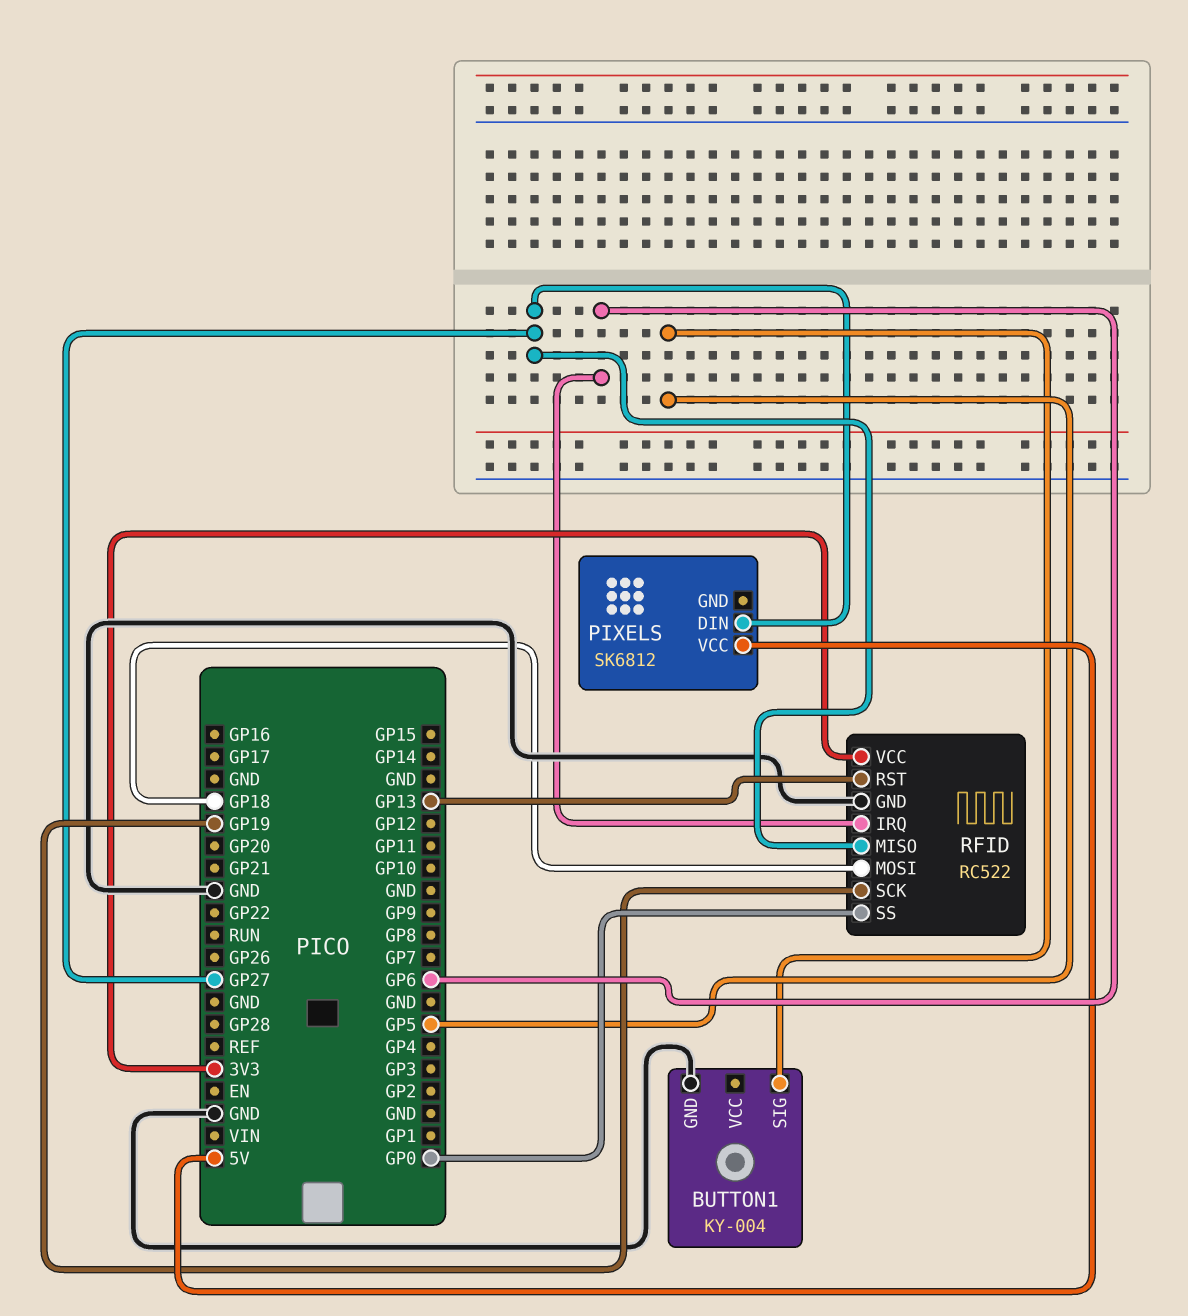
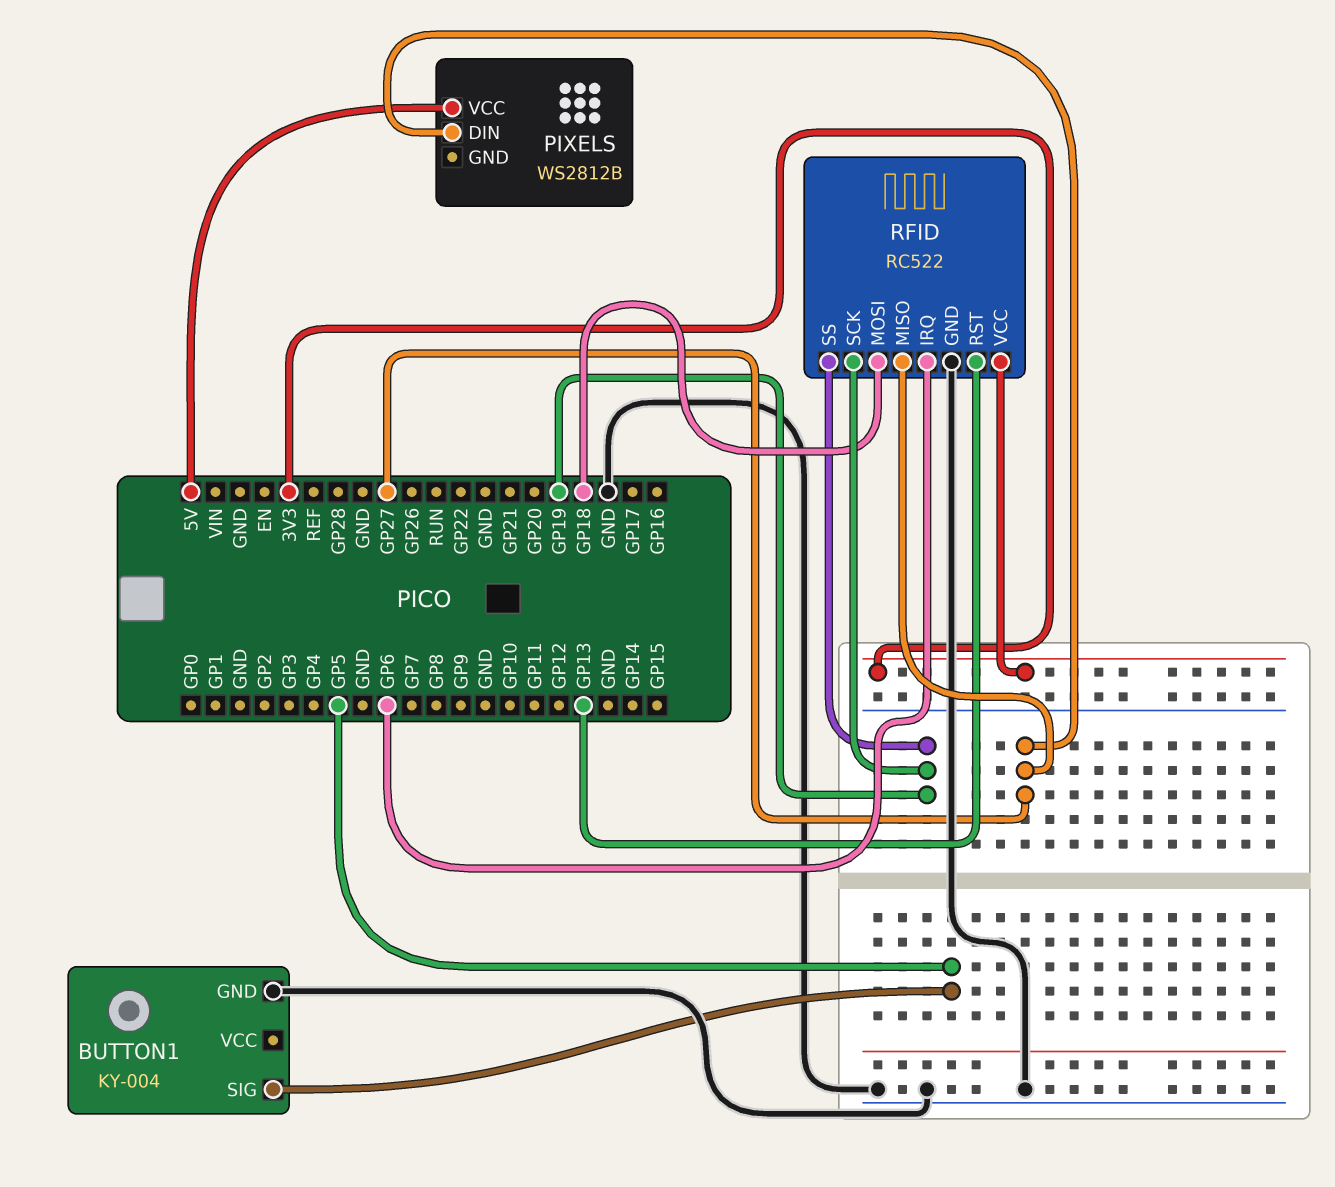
PIXELS: SK6812 -> WS2812B
RFID pin SS: GP0 -> GP19

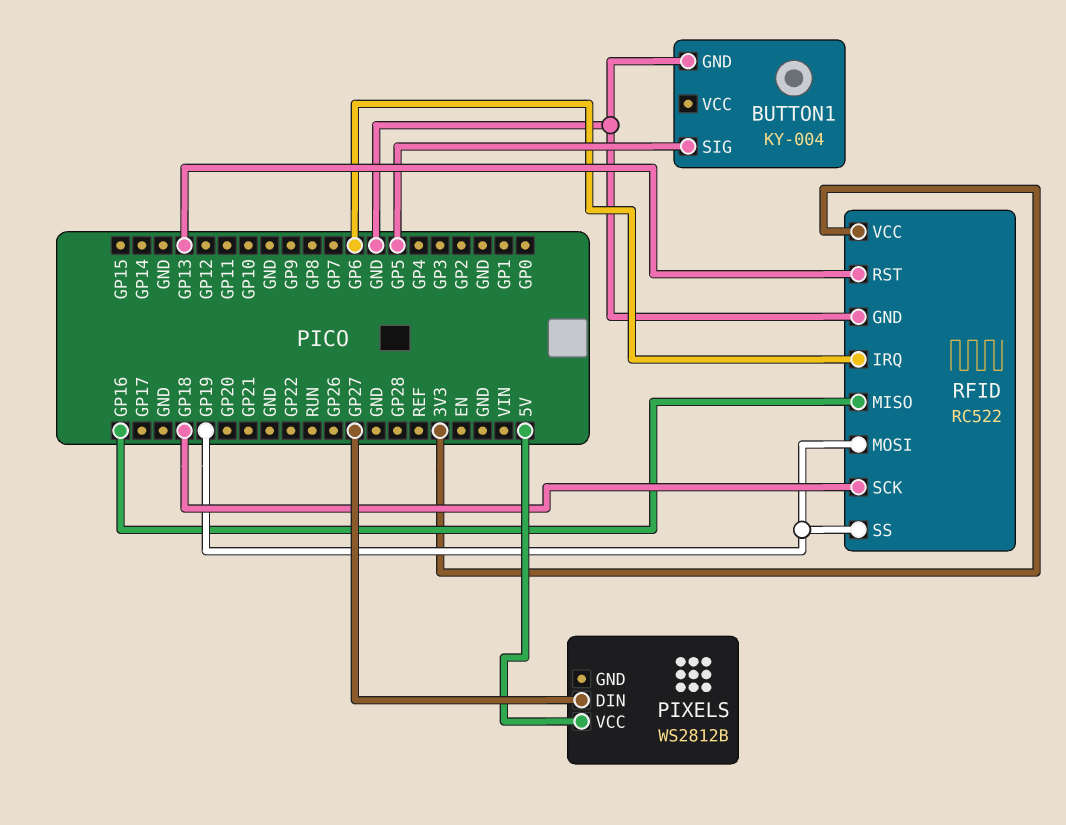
RFID pin MISO: GP27 -> GP16
RFID pin MOSI: GP18 -> GP19
RFID pin SCK: GP19 -> GP18

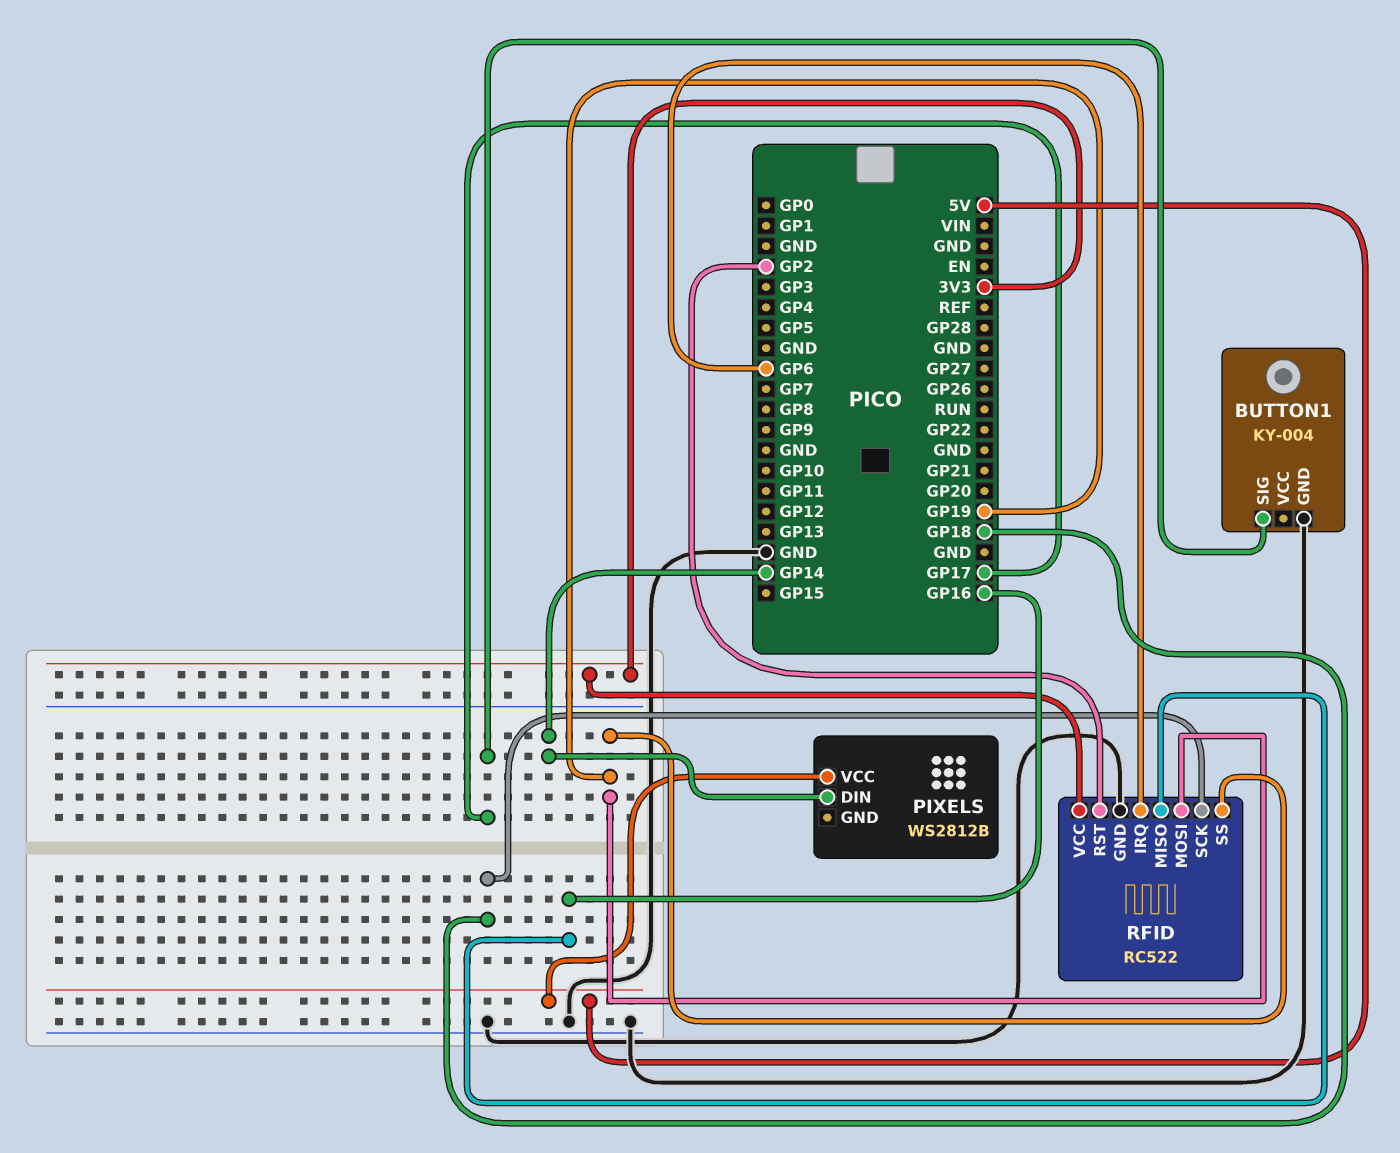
BUTTON1 pin SIG: GP5 -> GP17
PIXELS pin DIN: GP27 -> GP14
RFID pin RST: GP13 -> GP2

